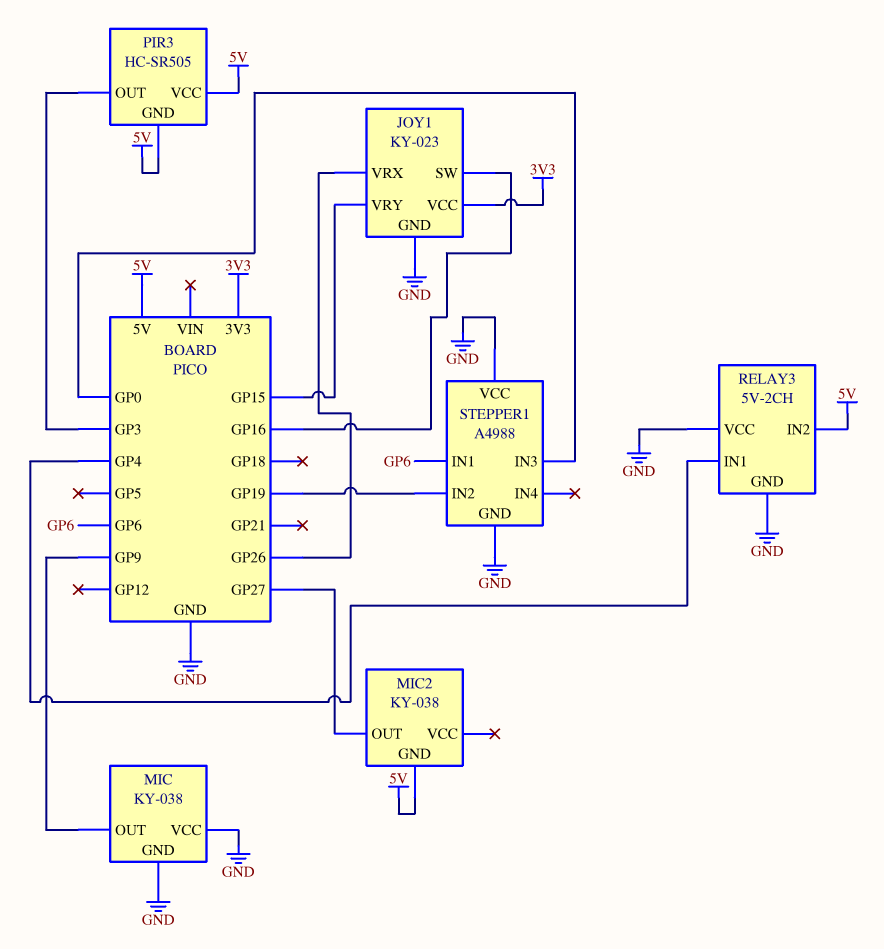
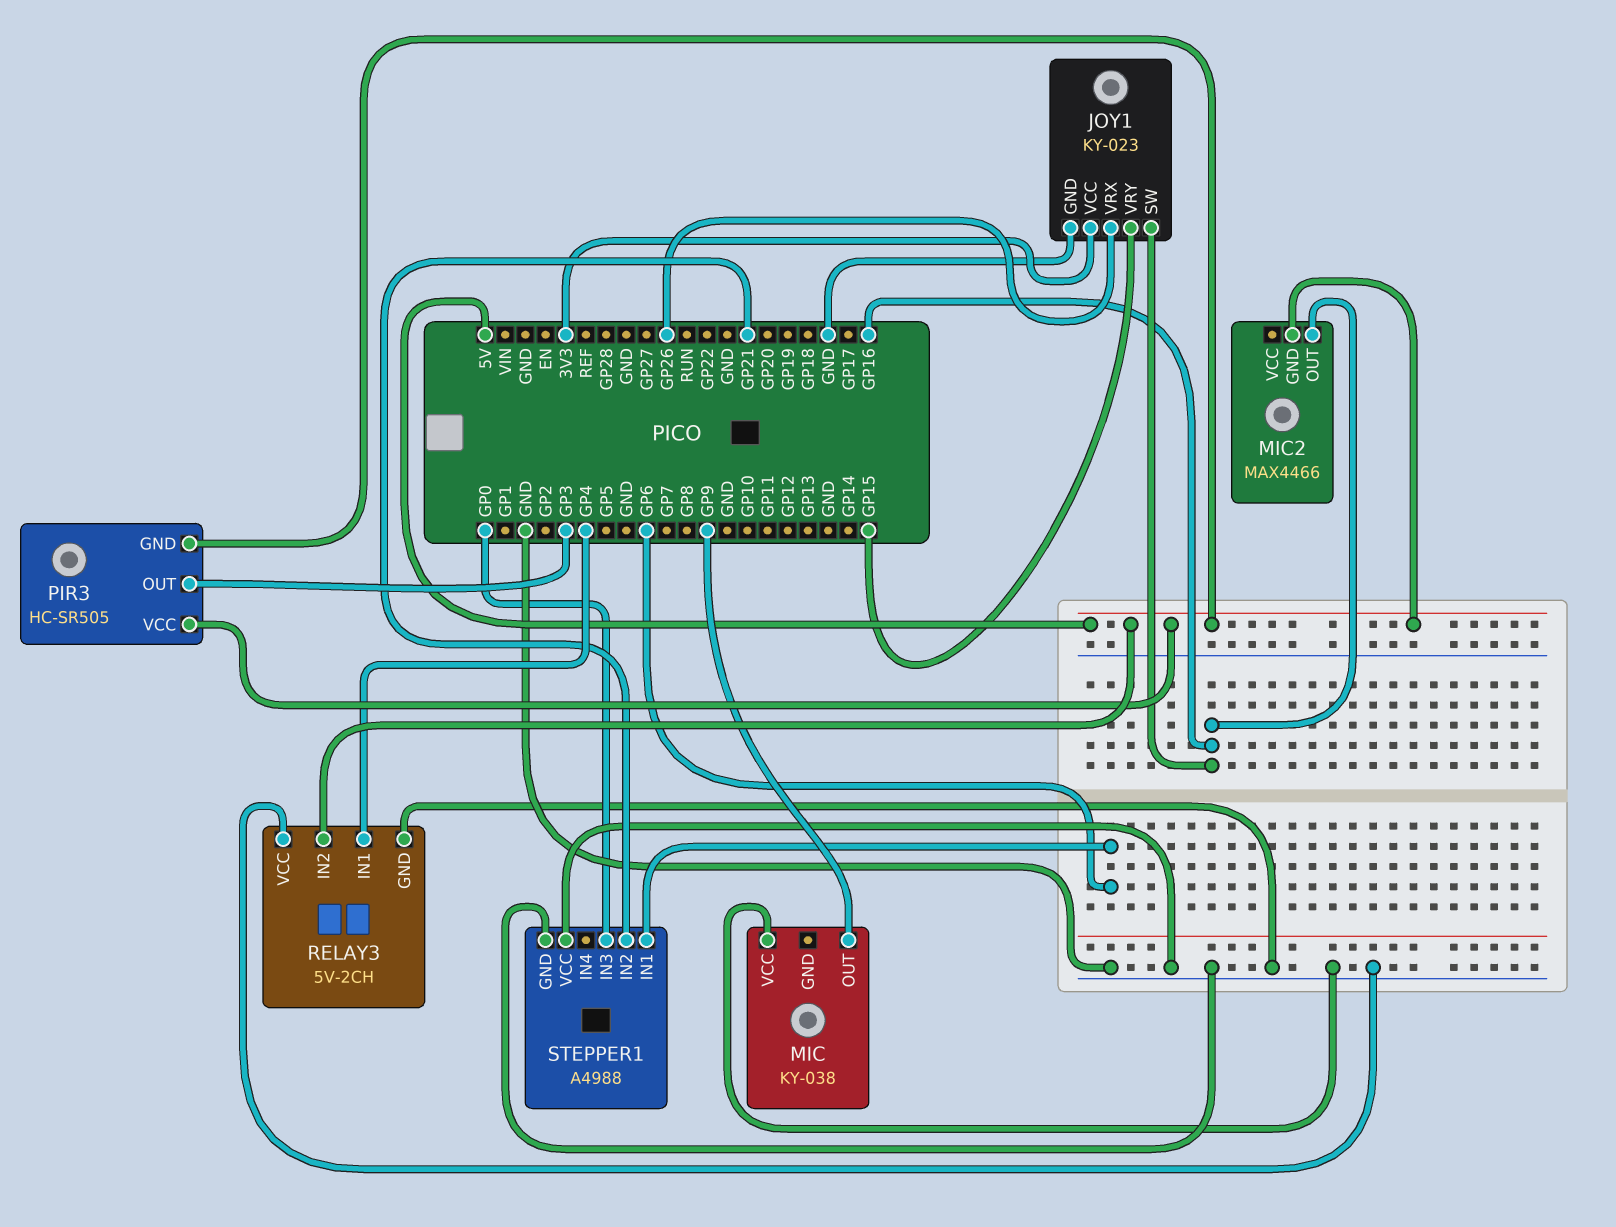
MIC pin GND: GND -> none
MIC2: KY-038 -> MAX4466
MIC2 pin OUT: GP27 -> GP16
STEPPER1 pin IN2: GP19 -> GP21

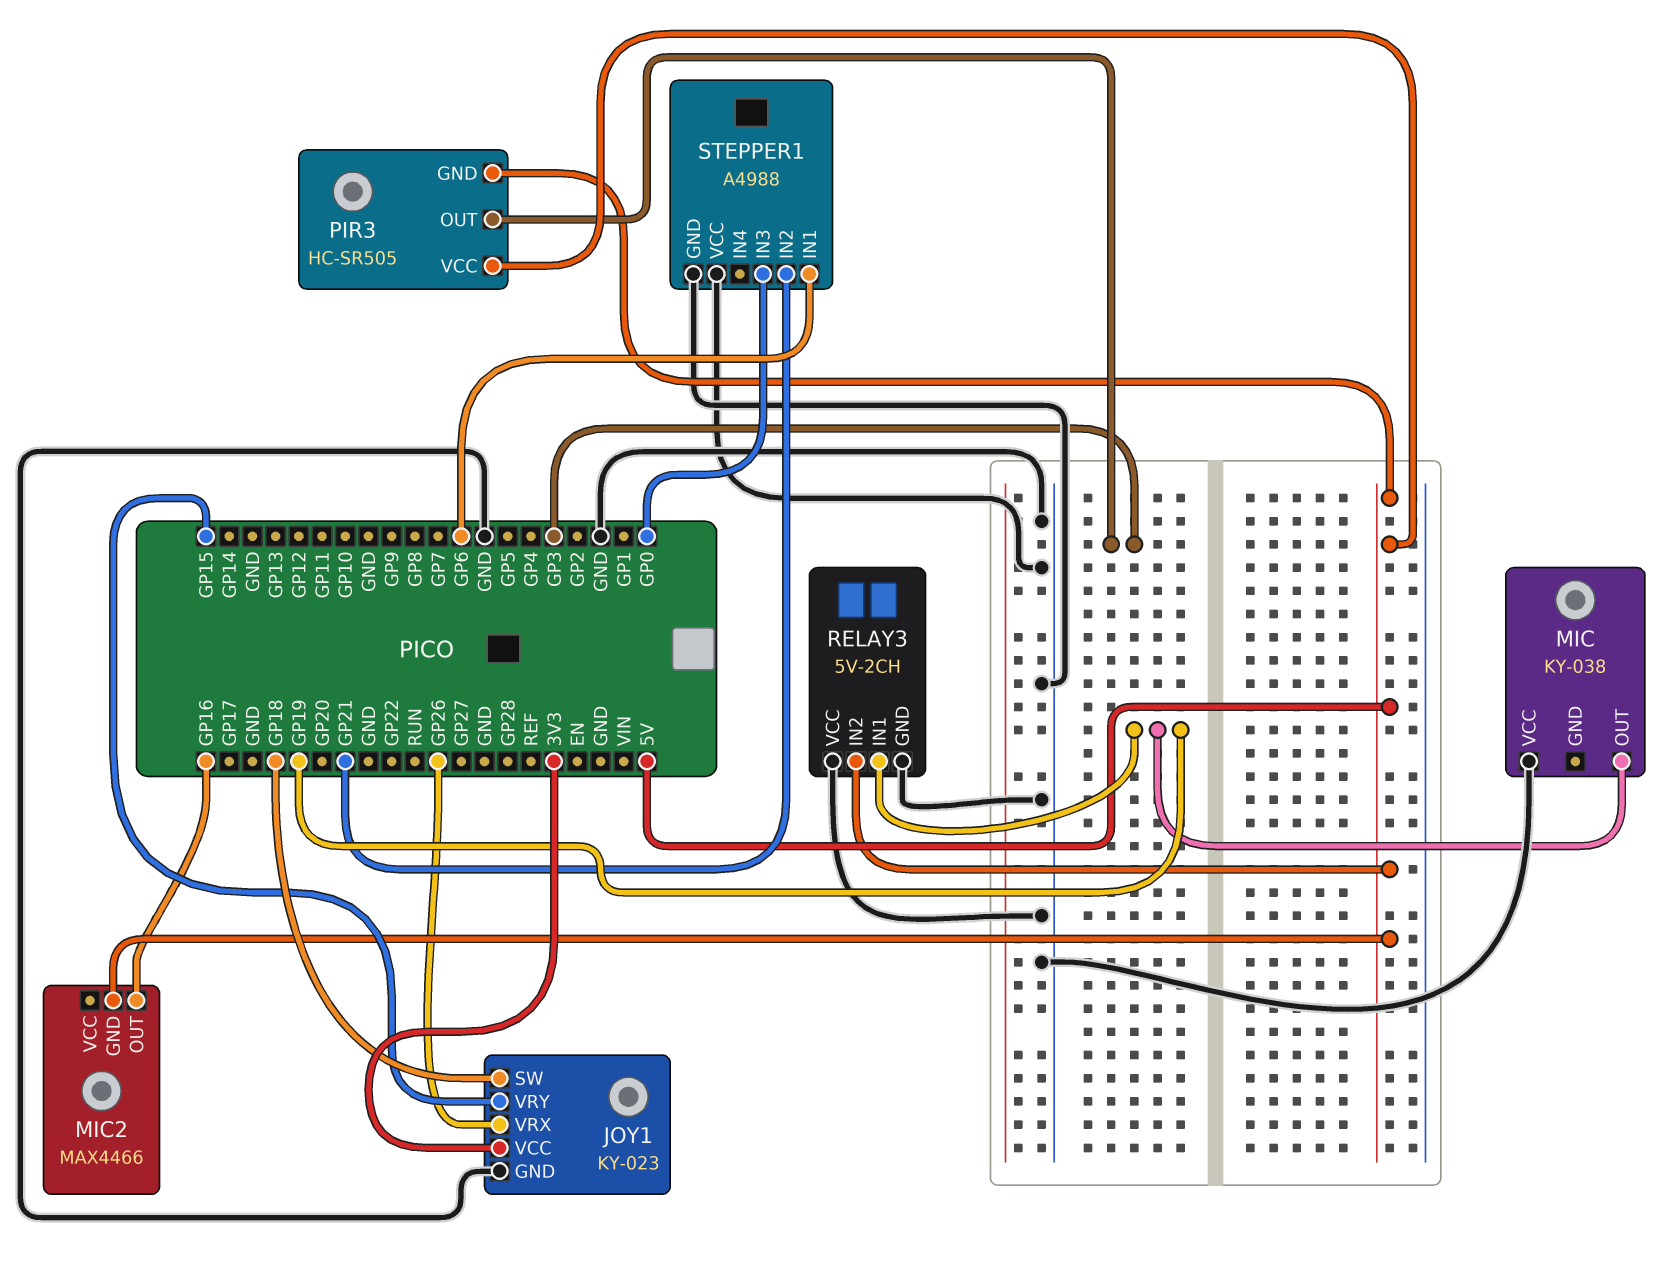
JOY1 pin SW: GP16 -> GP18
MIC pin OUT: GP9 -> GP19
RELAY3 pin IN1: GP4 -> GP19

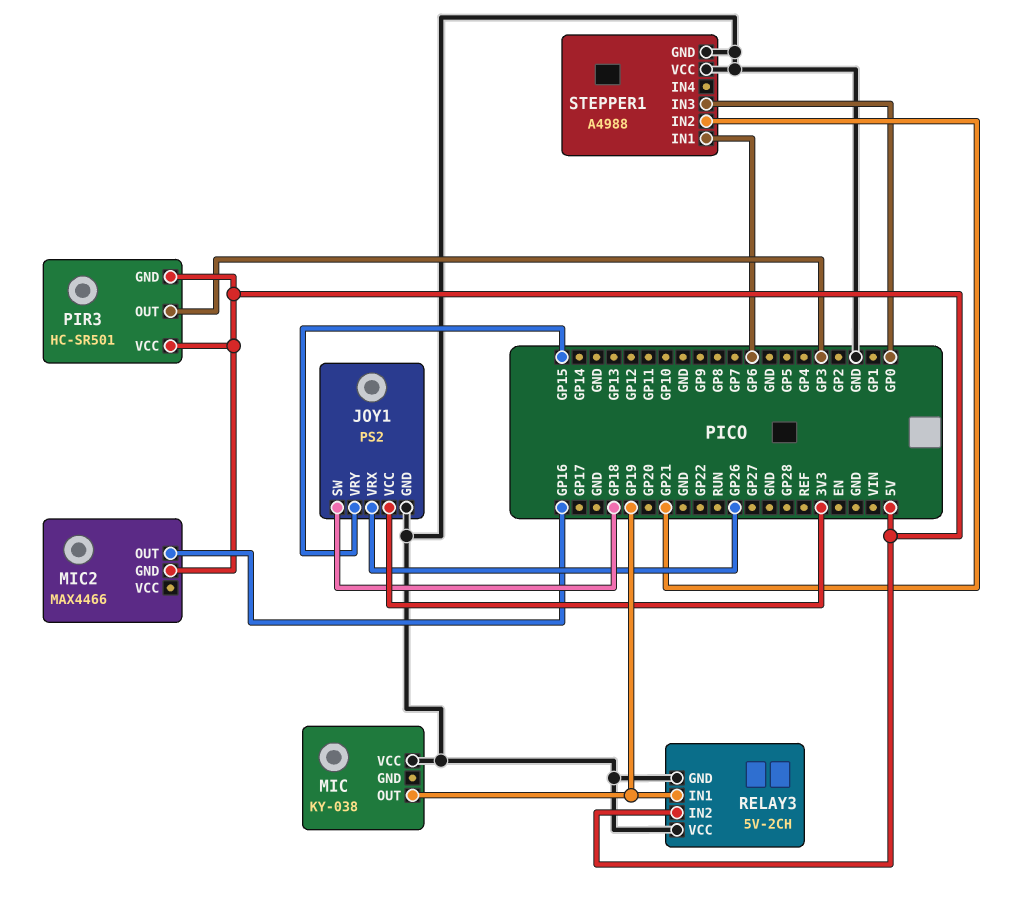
JOY1: KY-023 -> PS2
PIR3: HC-SR505 -> HC-SR501

